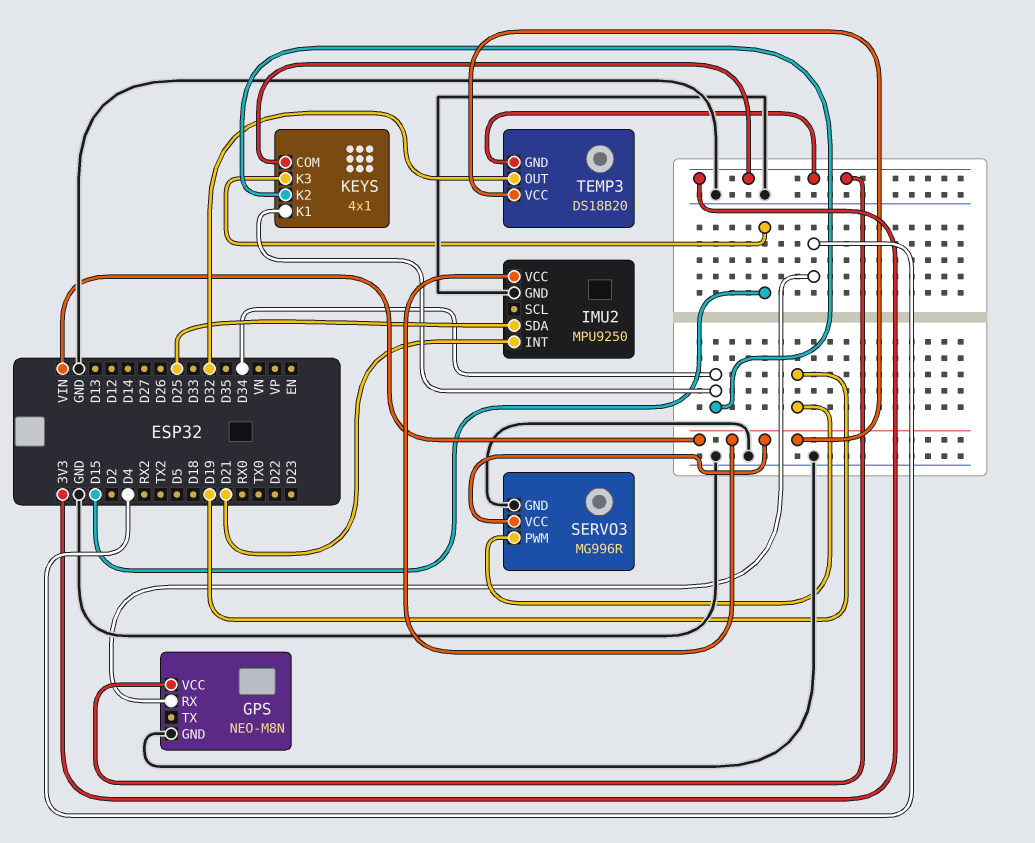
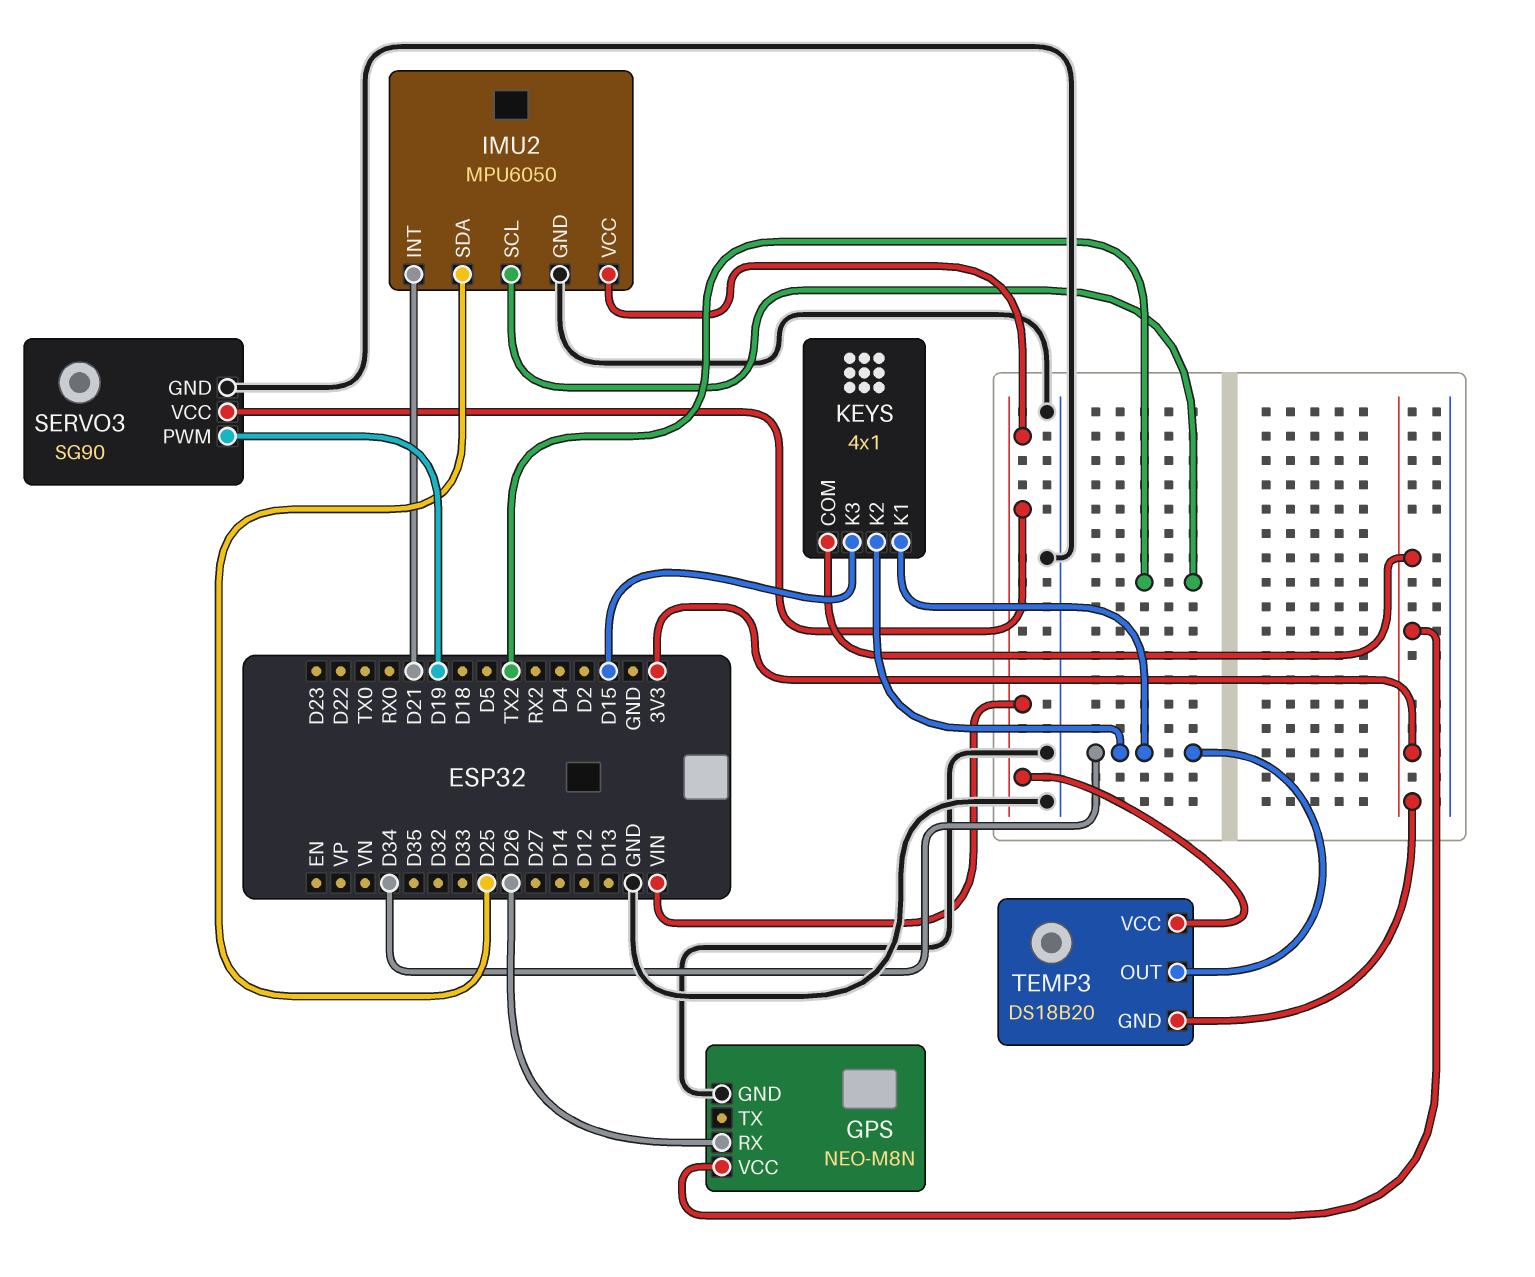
GPS pin RX: D4 -> D26
IMU2: MPU9250 -> MPU6050
IMU2 pin SCL: none -> TX2
SERVO3: MG996R -> SG90
TEMP3 pin OUT: D32 -> D34

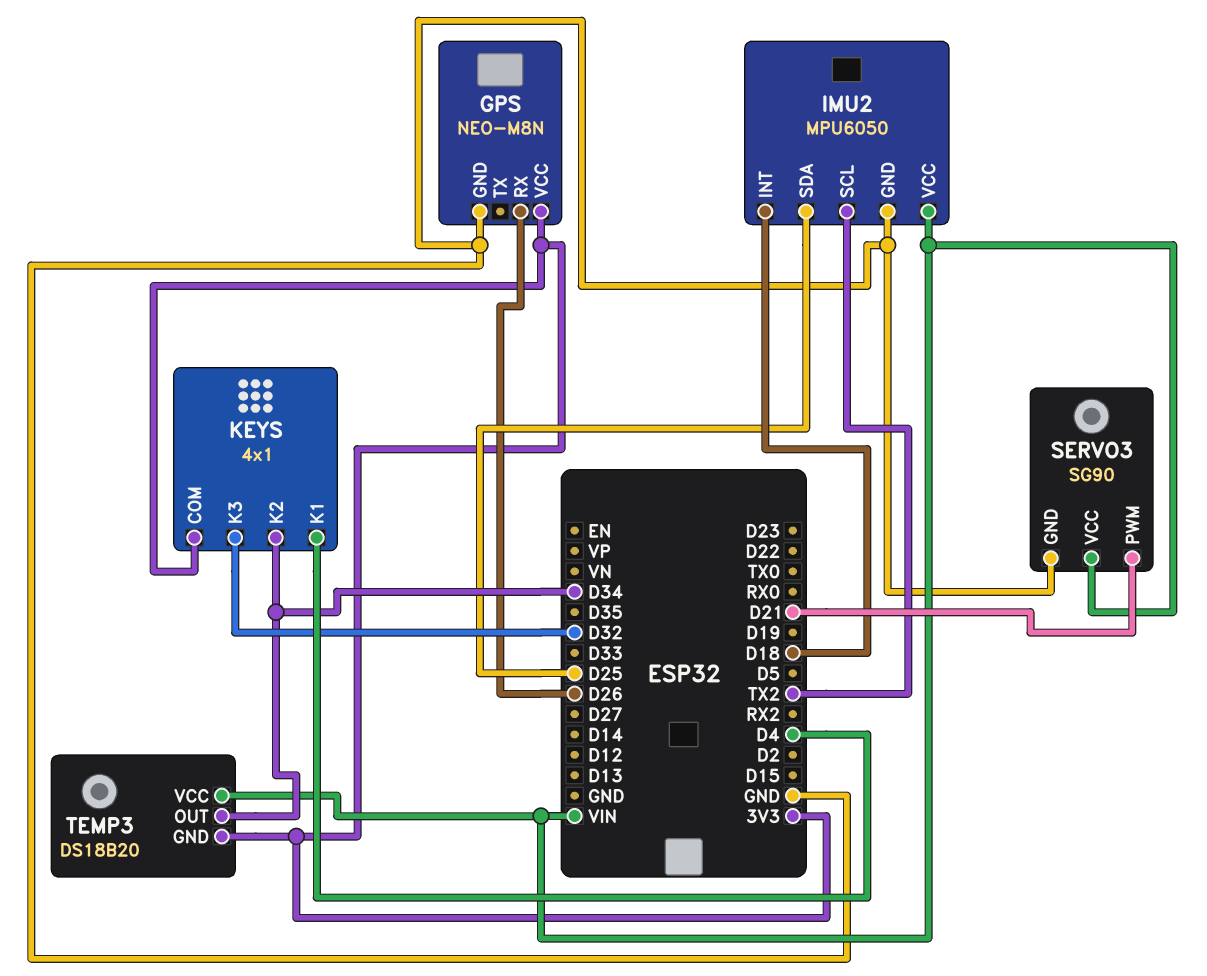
IMU2 pin INT: D21 -> D18
KEYS pin K1: D34 -> D4
KEYS pin K3: D15 -> D32
SERVO3 pin PWM: D19 -> D21

